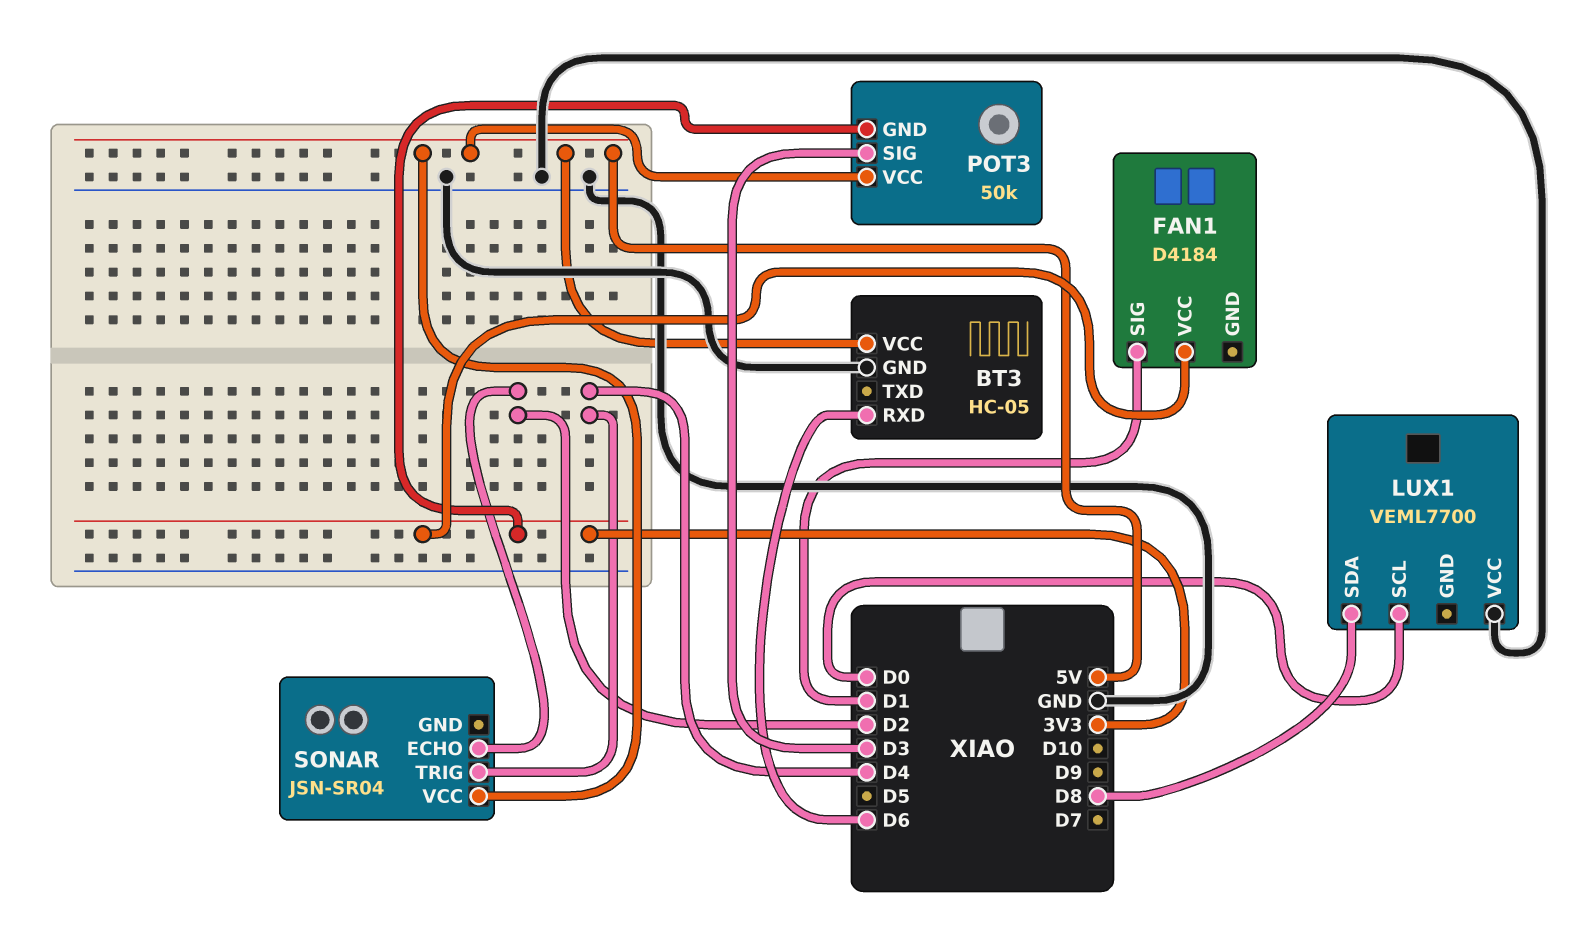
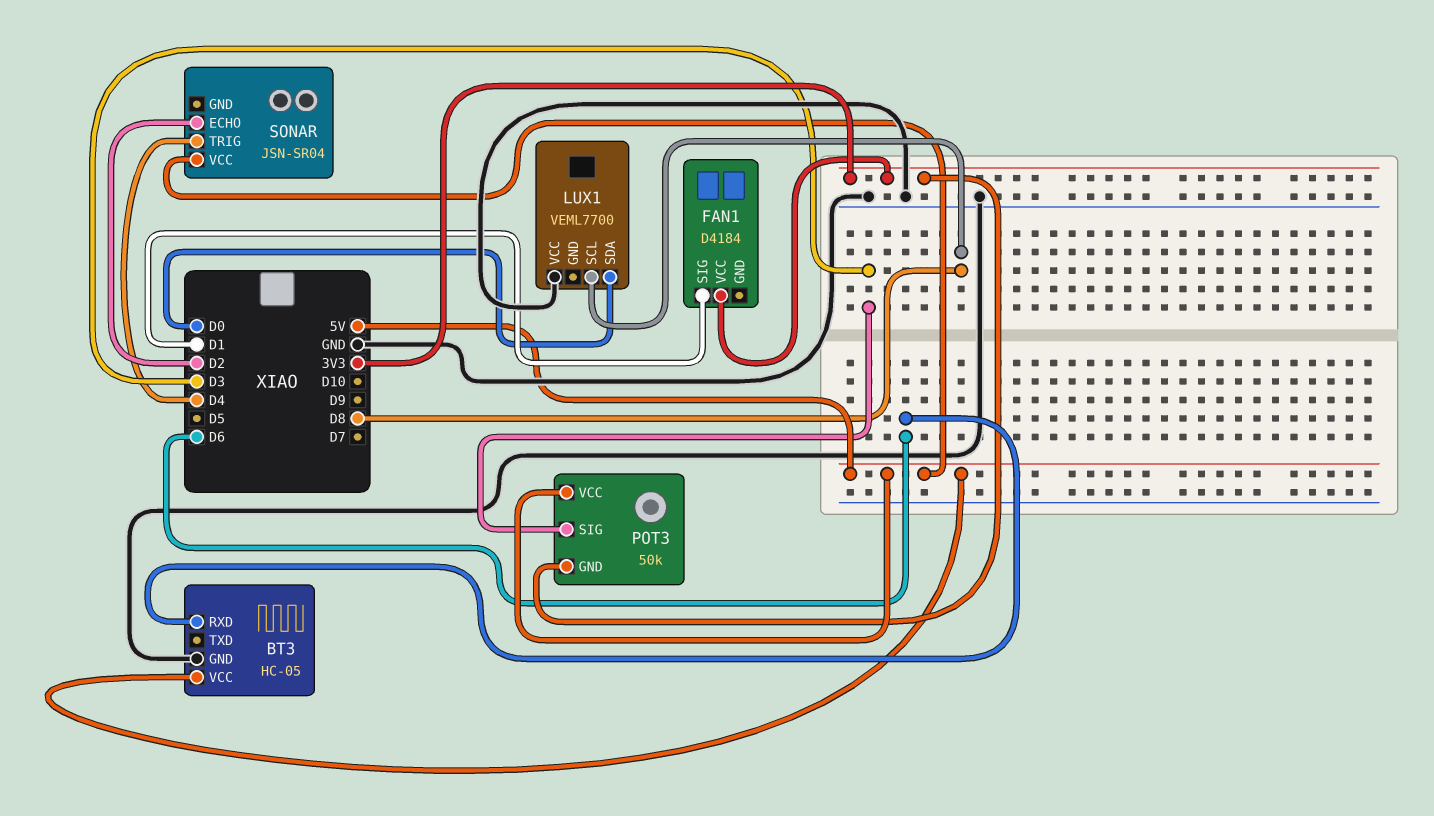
LUX1 pin SCL: D0 -> D8
LUX1 pin SDA: D8 -> D0

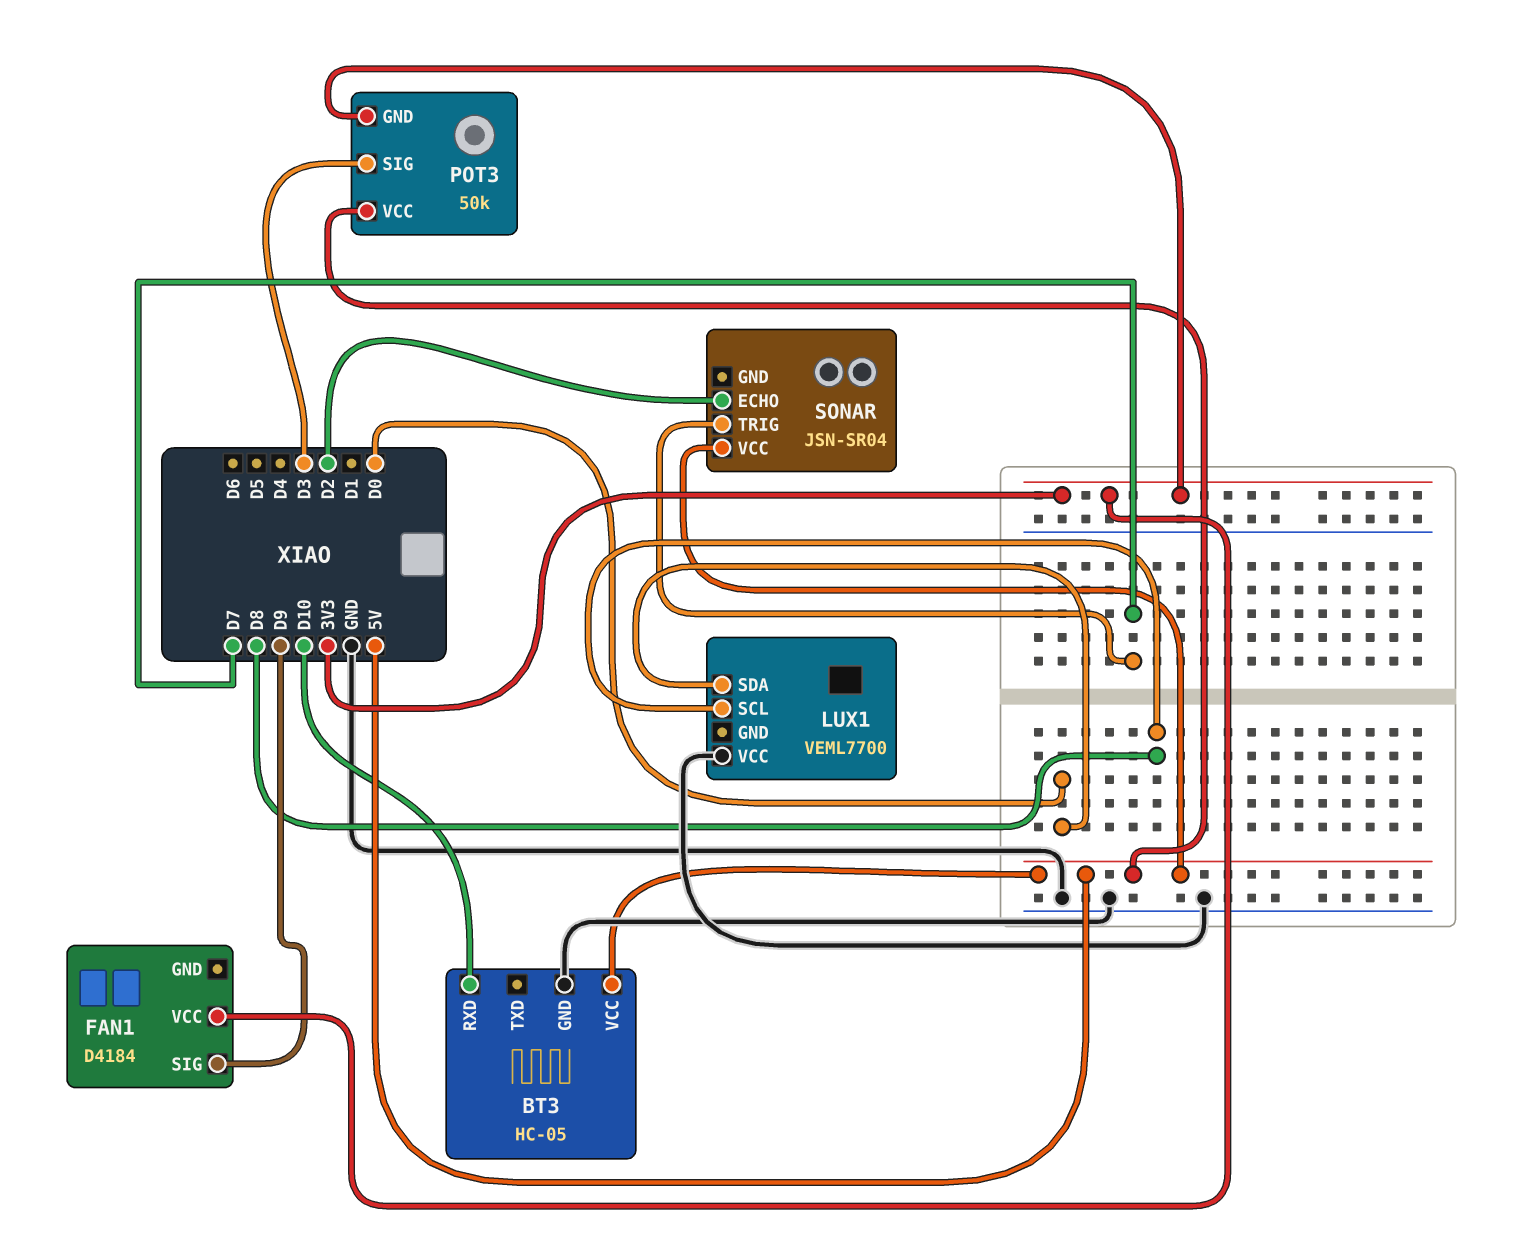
BT3 pin RXD: D6 -> D10
FAN1 pin SIG: D1 -> D9
SONAR pin TRIG: D4 -> D7

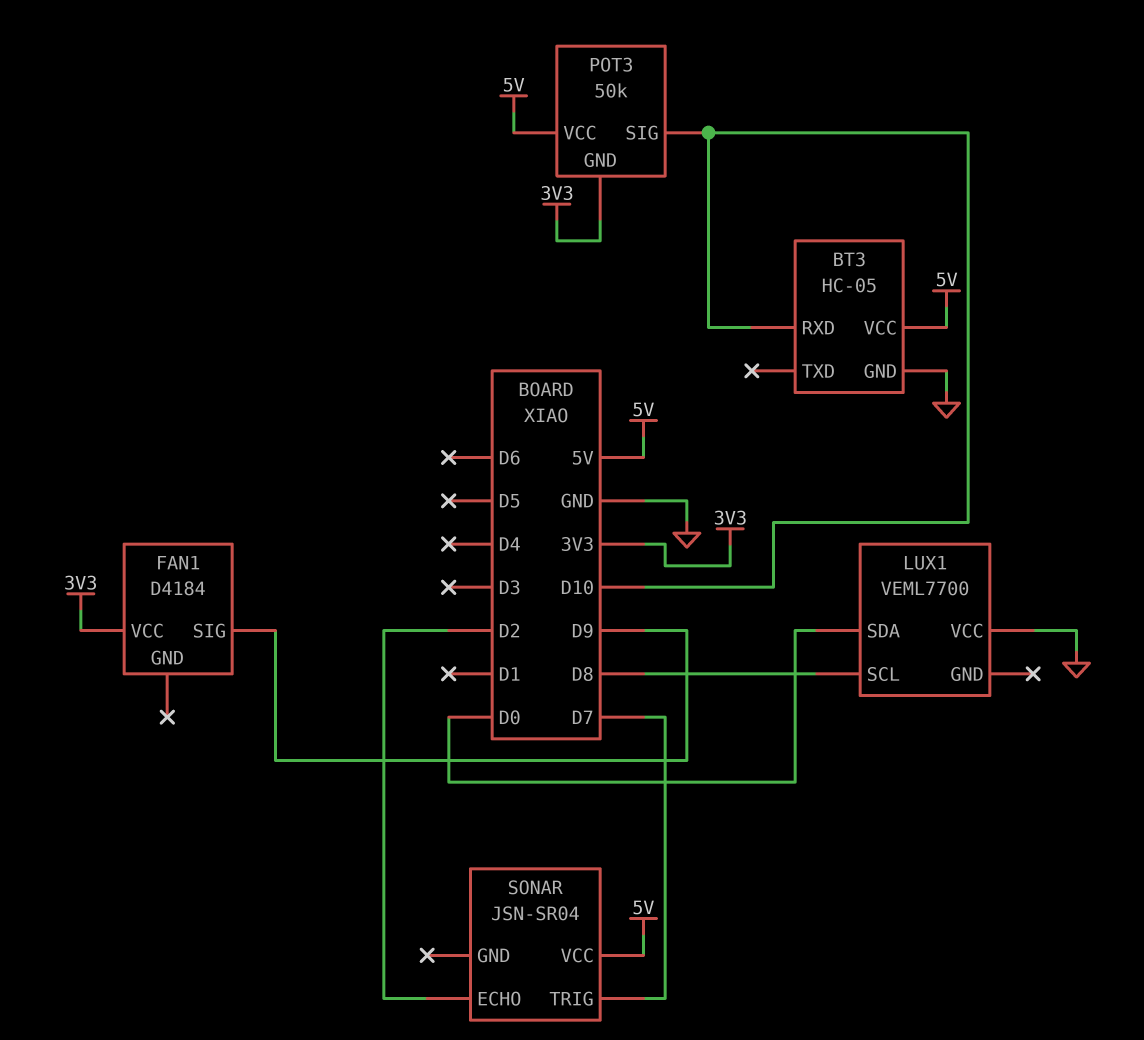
POT3 pin SIG: D3 -> D10

